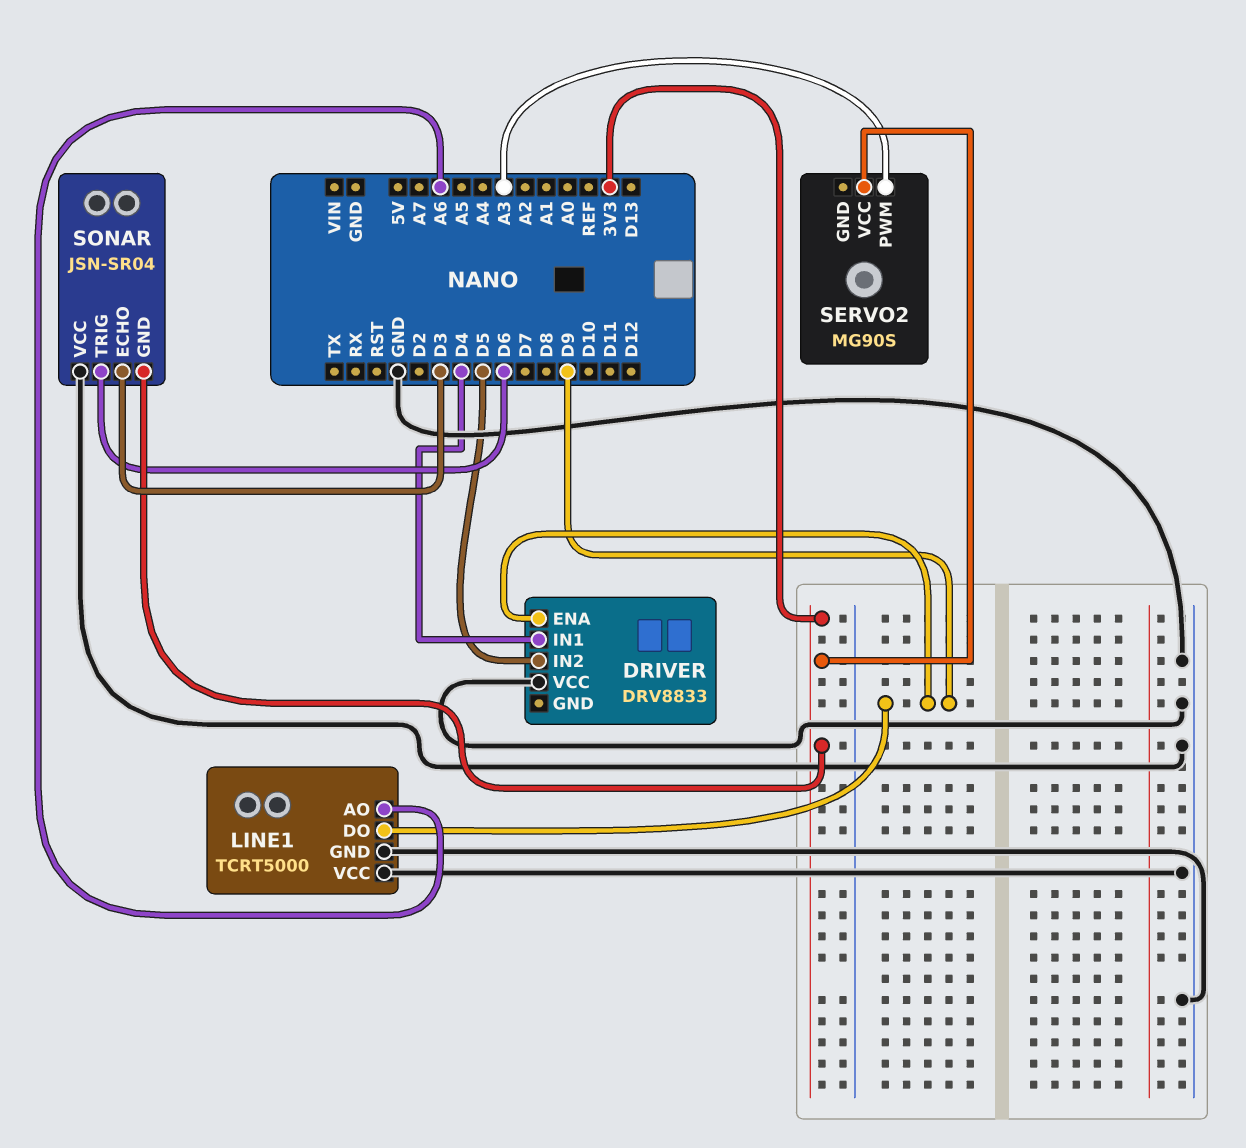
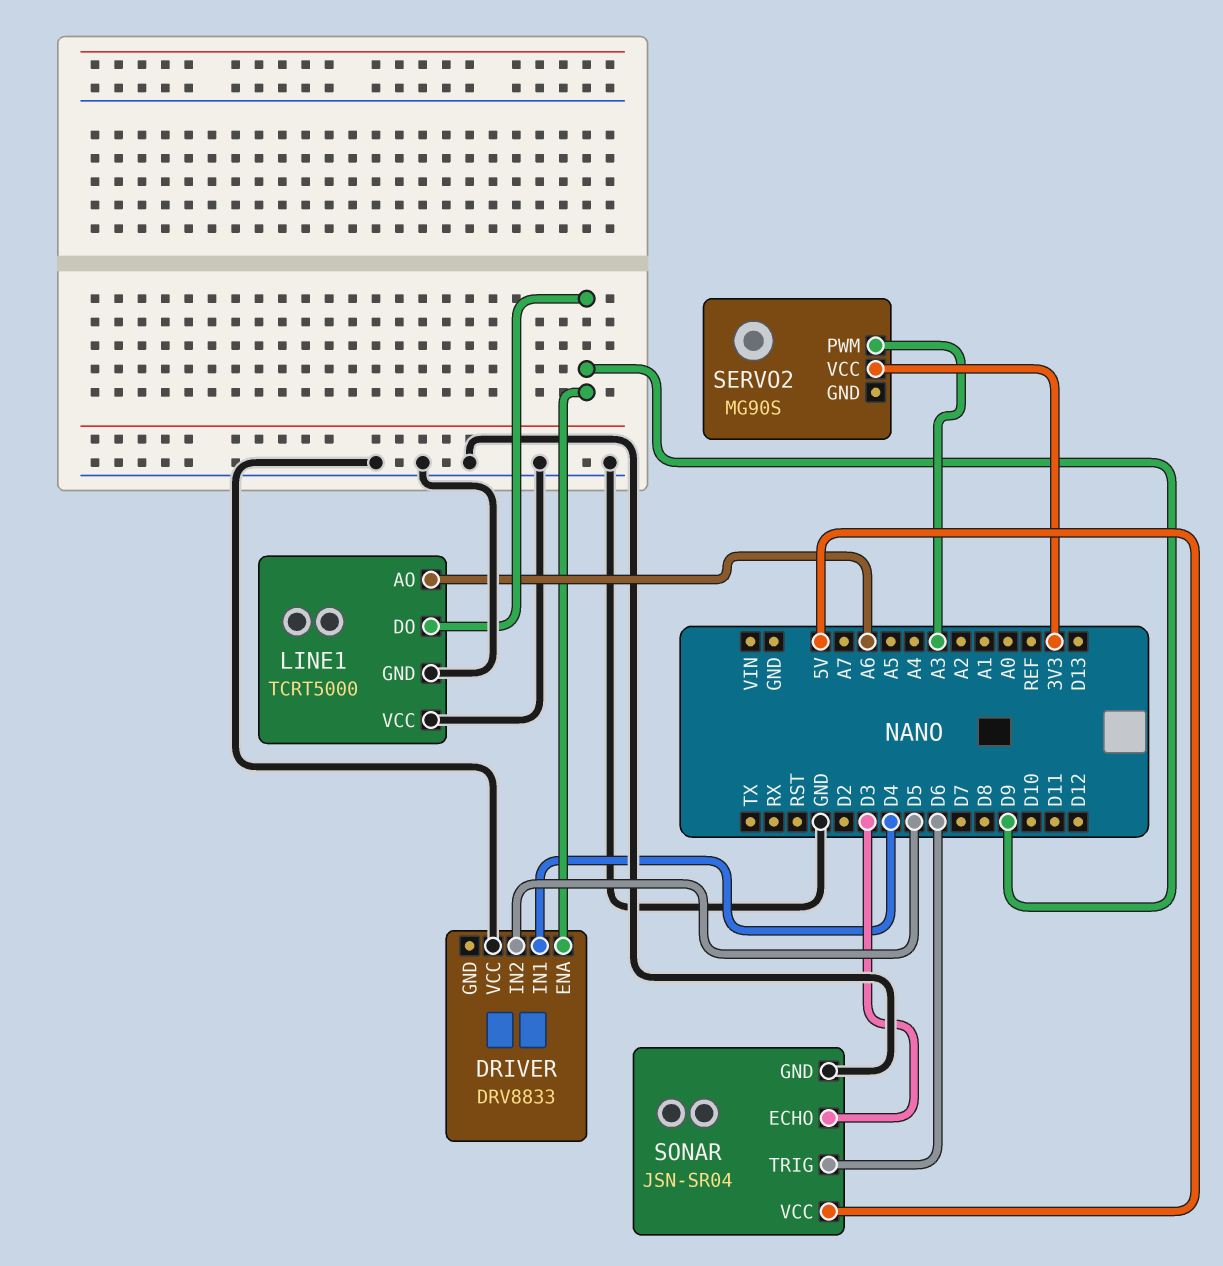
SONAR pin GND: 3V3 -> GND
SONAR pin VCC: GND -> 5V

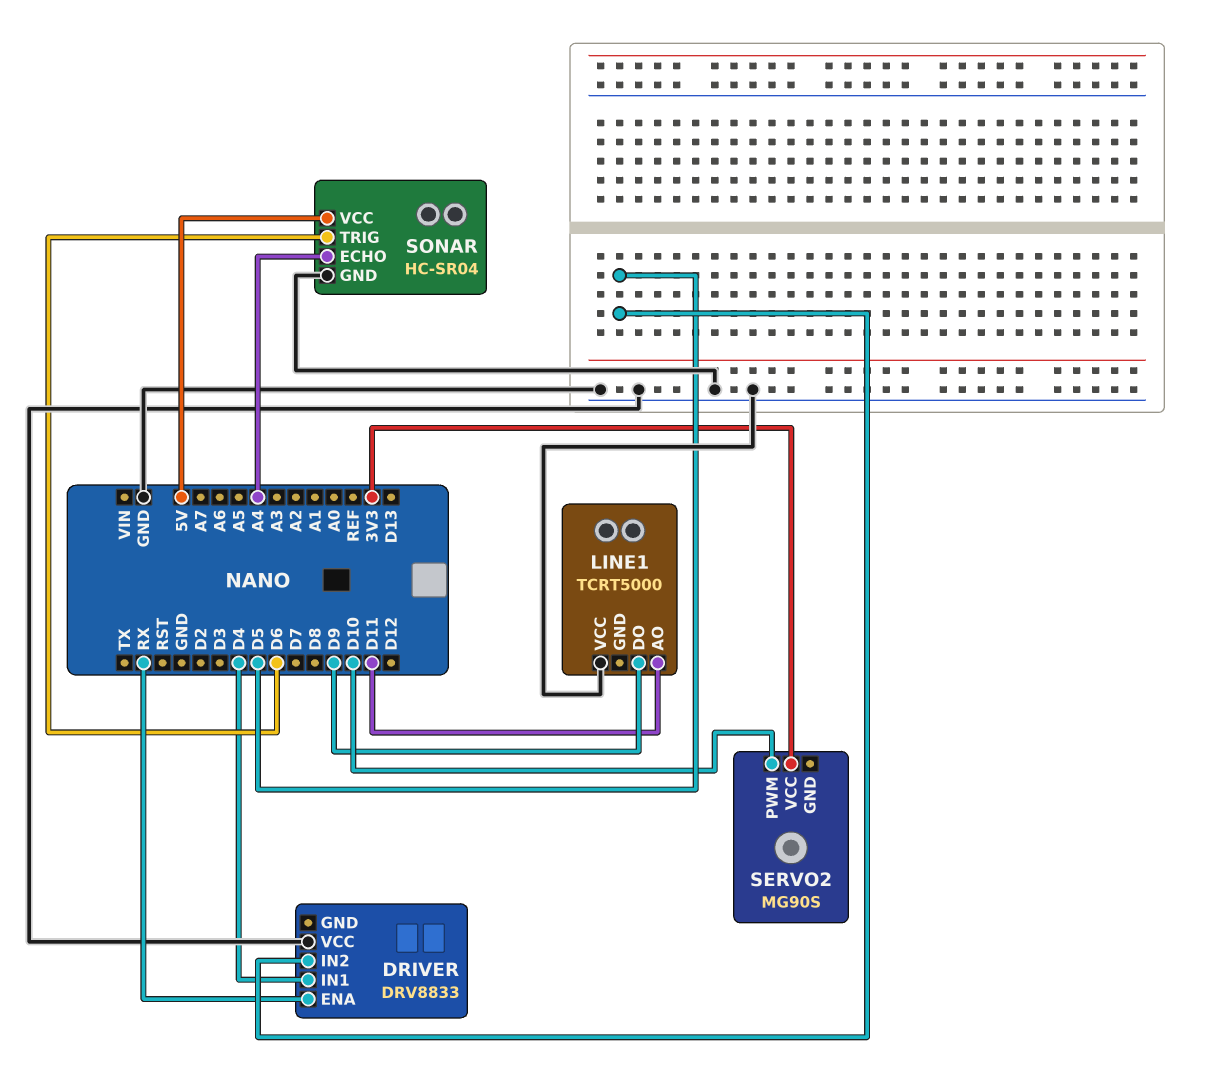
DRIVER pin ENA: D9 -> RX
LINE1 pin AO: A6 -> D11
LINE1 pin GND: GND -> none
SERVO2 pin PWM: A3 -> D10
SONAR: JSN-SR04 -> HC-SR04
SONAR pin ECHO: D3 -> A4

